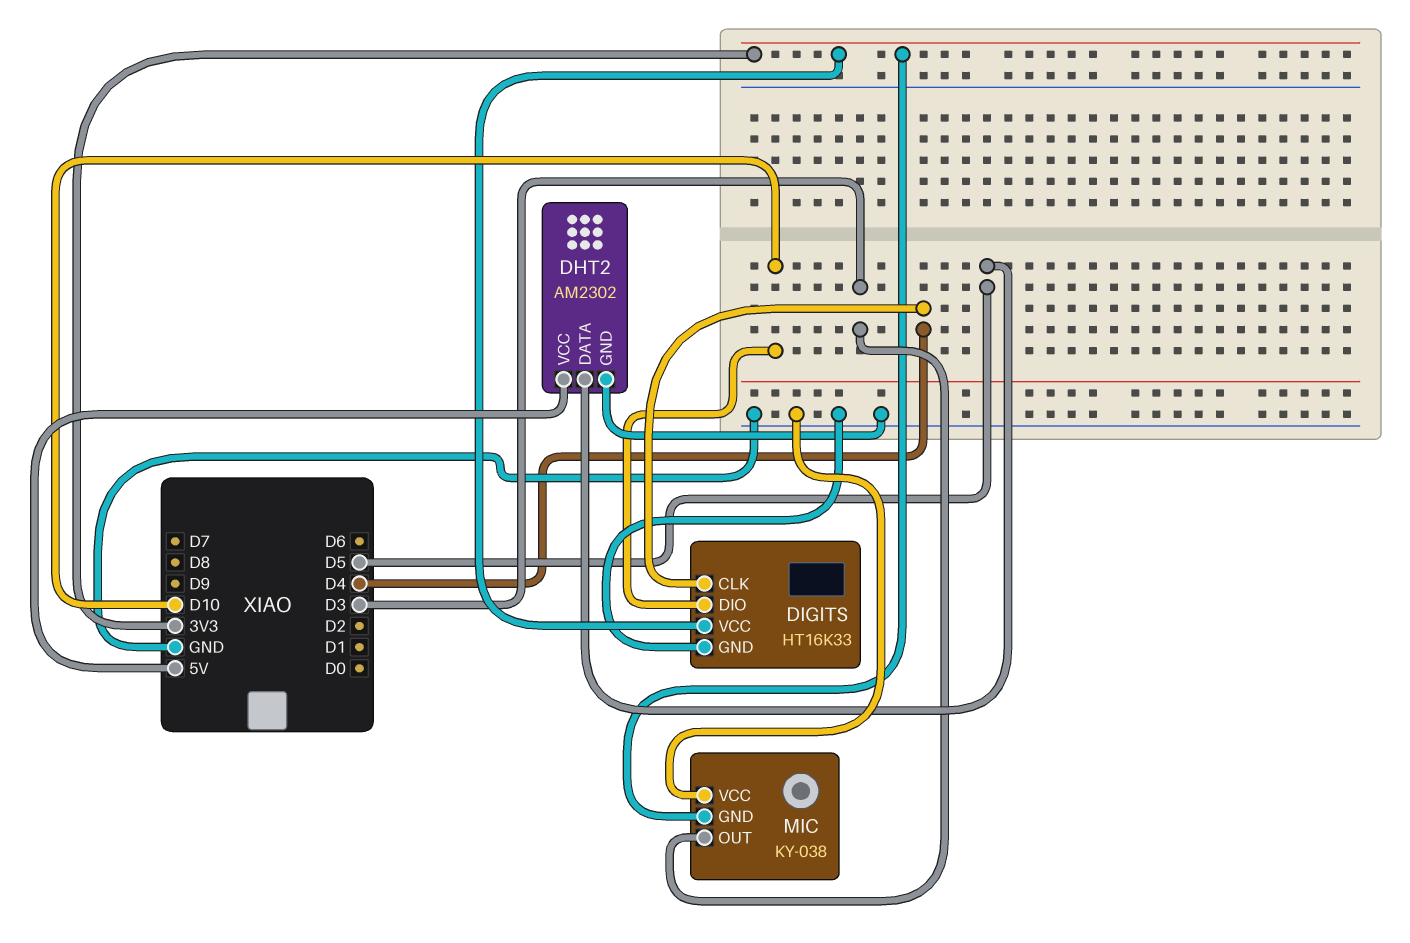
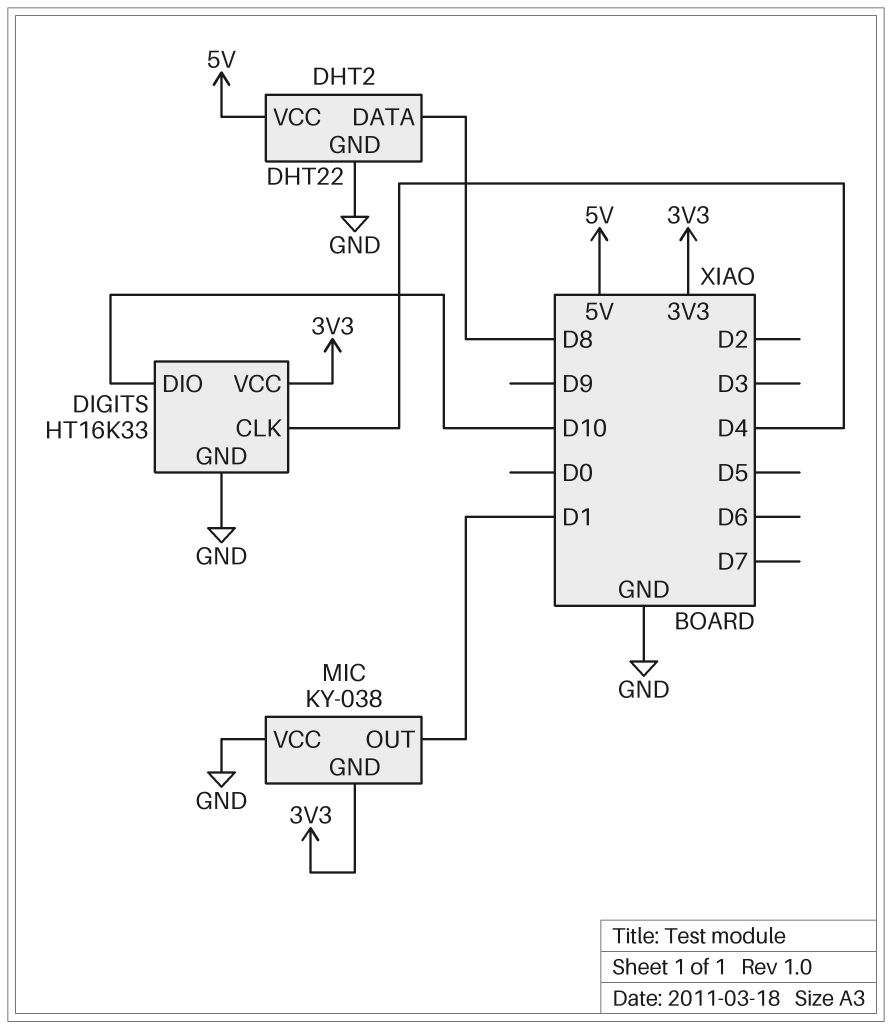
DHT2: AM2302 -> DHT22
DHT2 pin DATA: D5 -> D8
MIC pin OUT: D3 -> D1

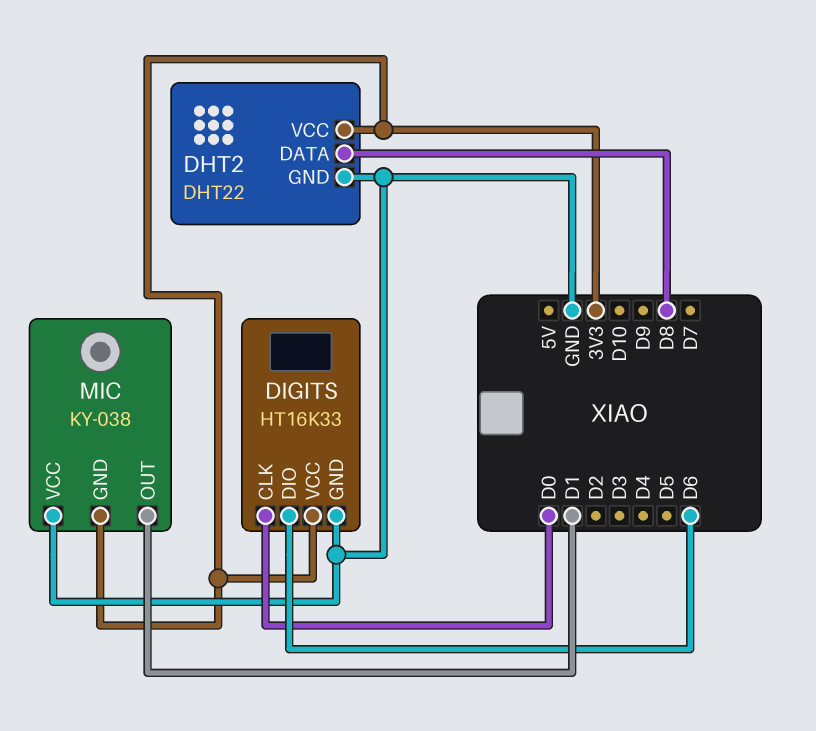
DHT2 pin VCC: 5V -> 3V3
DIGITS pin CLK: D4 -> D0
DIGITS pin DIO: D10 -> D6

